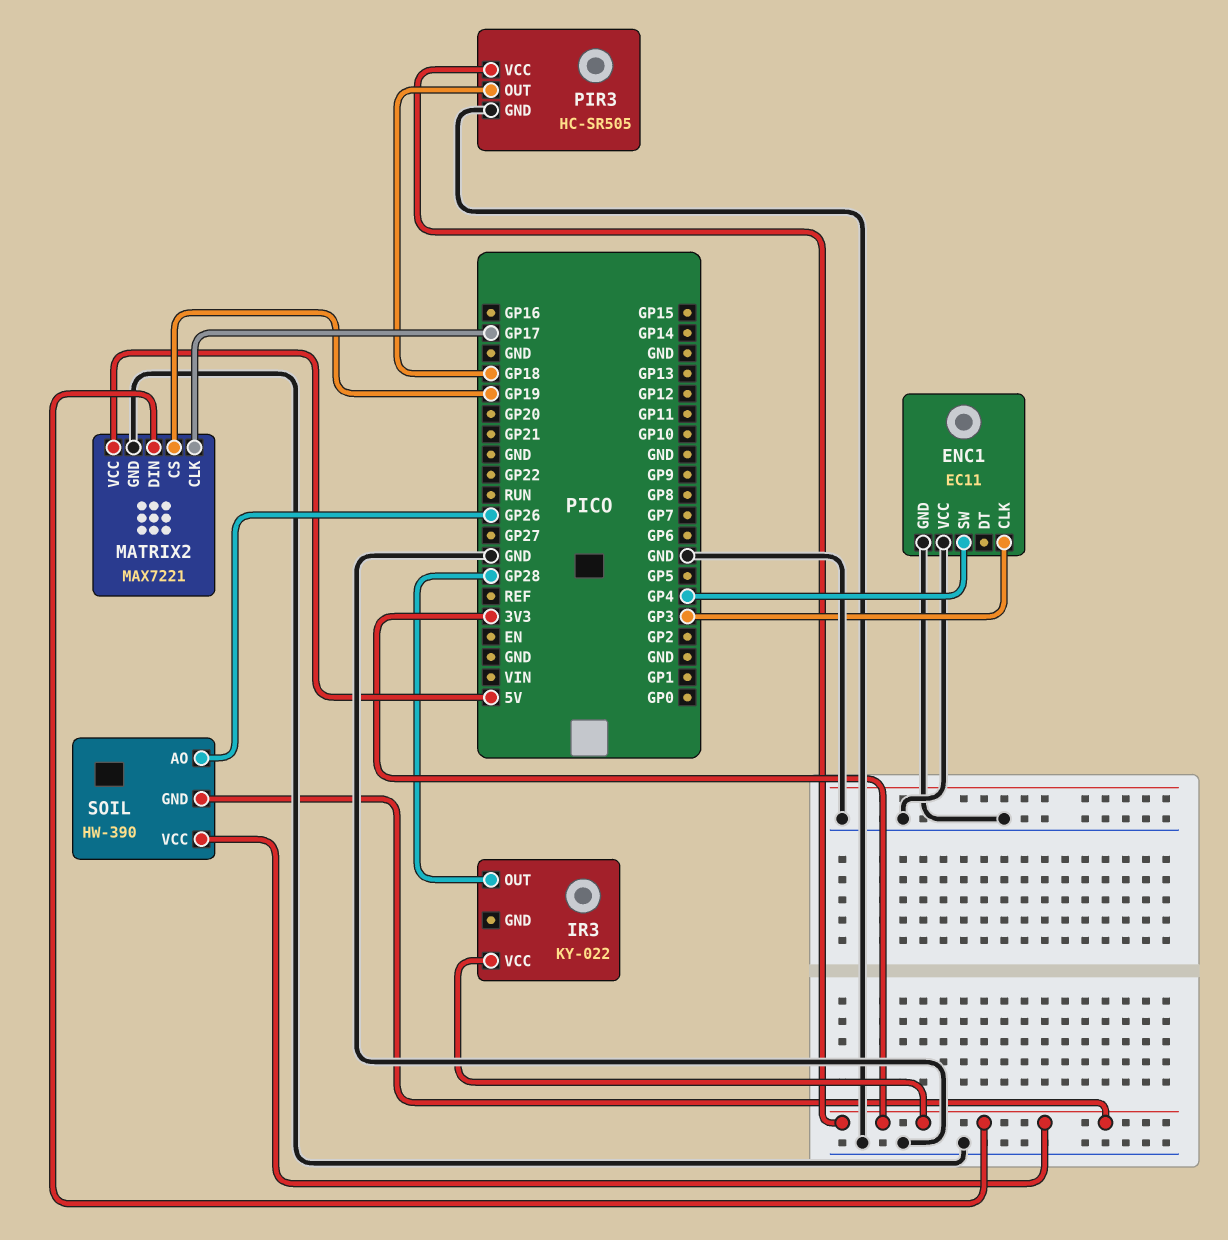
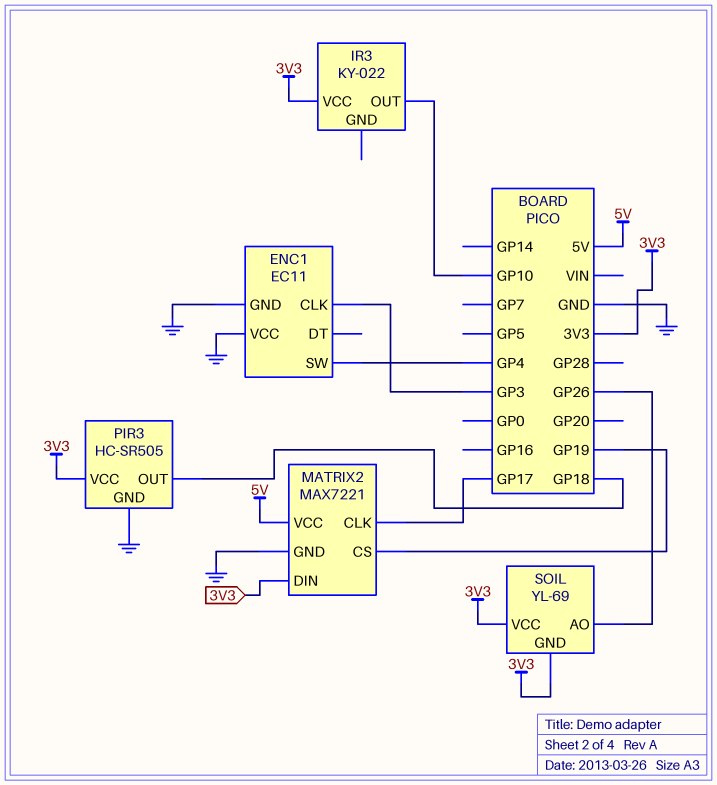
IR3 pin OUT: GP28 -> GP10
SOIL: HW-390 -> YL-69

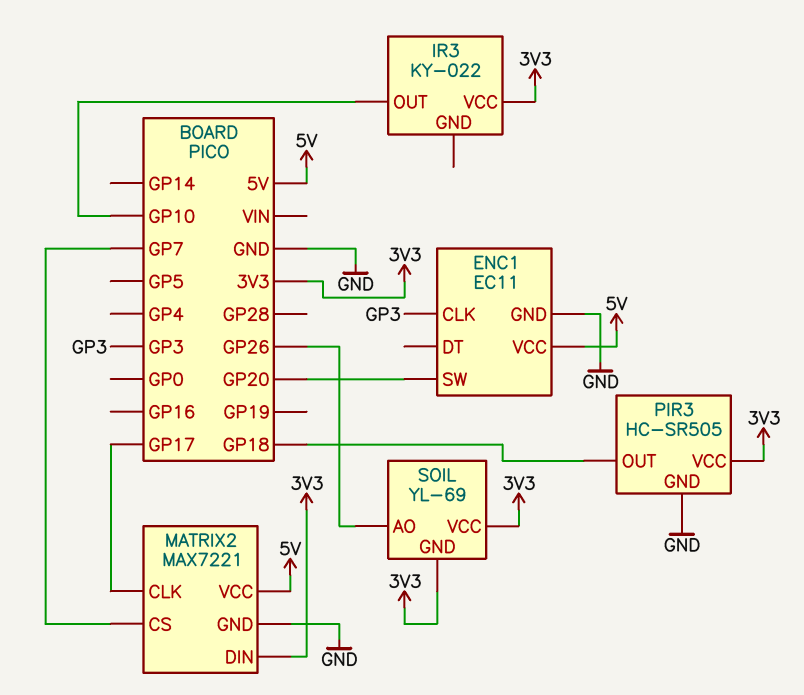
ENC1 pin SW: GP4 -> GP20
ENC1 pin VCC: GND -> 5V
MATRIX2 pin CS: GP19 -> GP7

